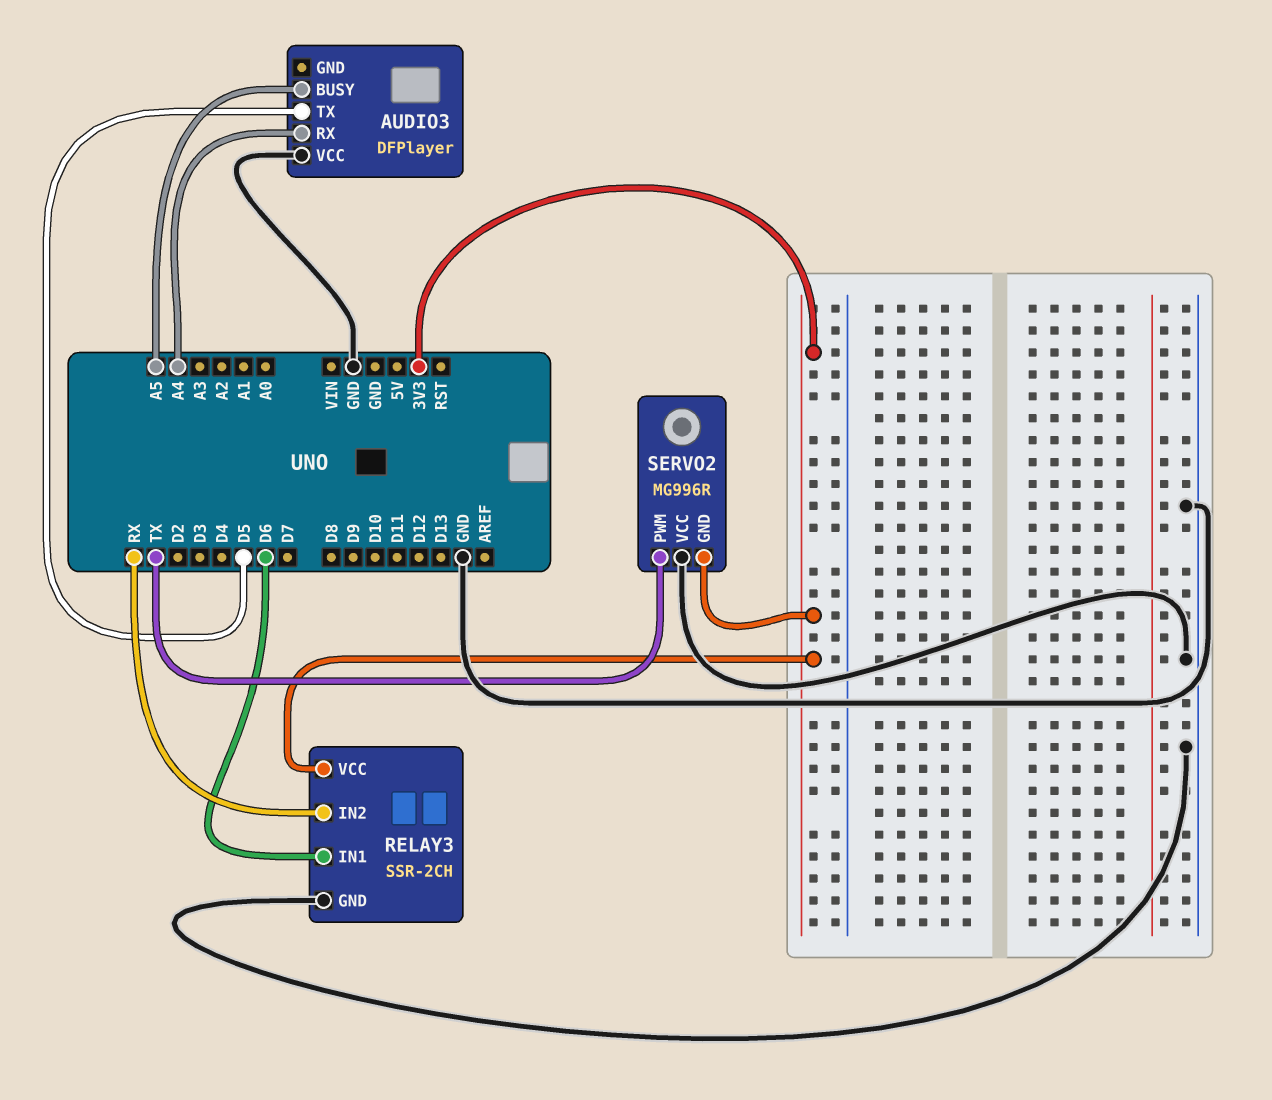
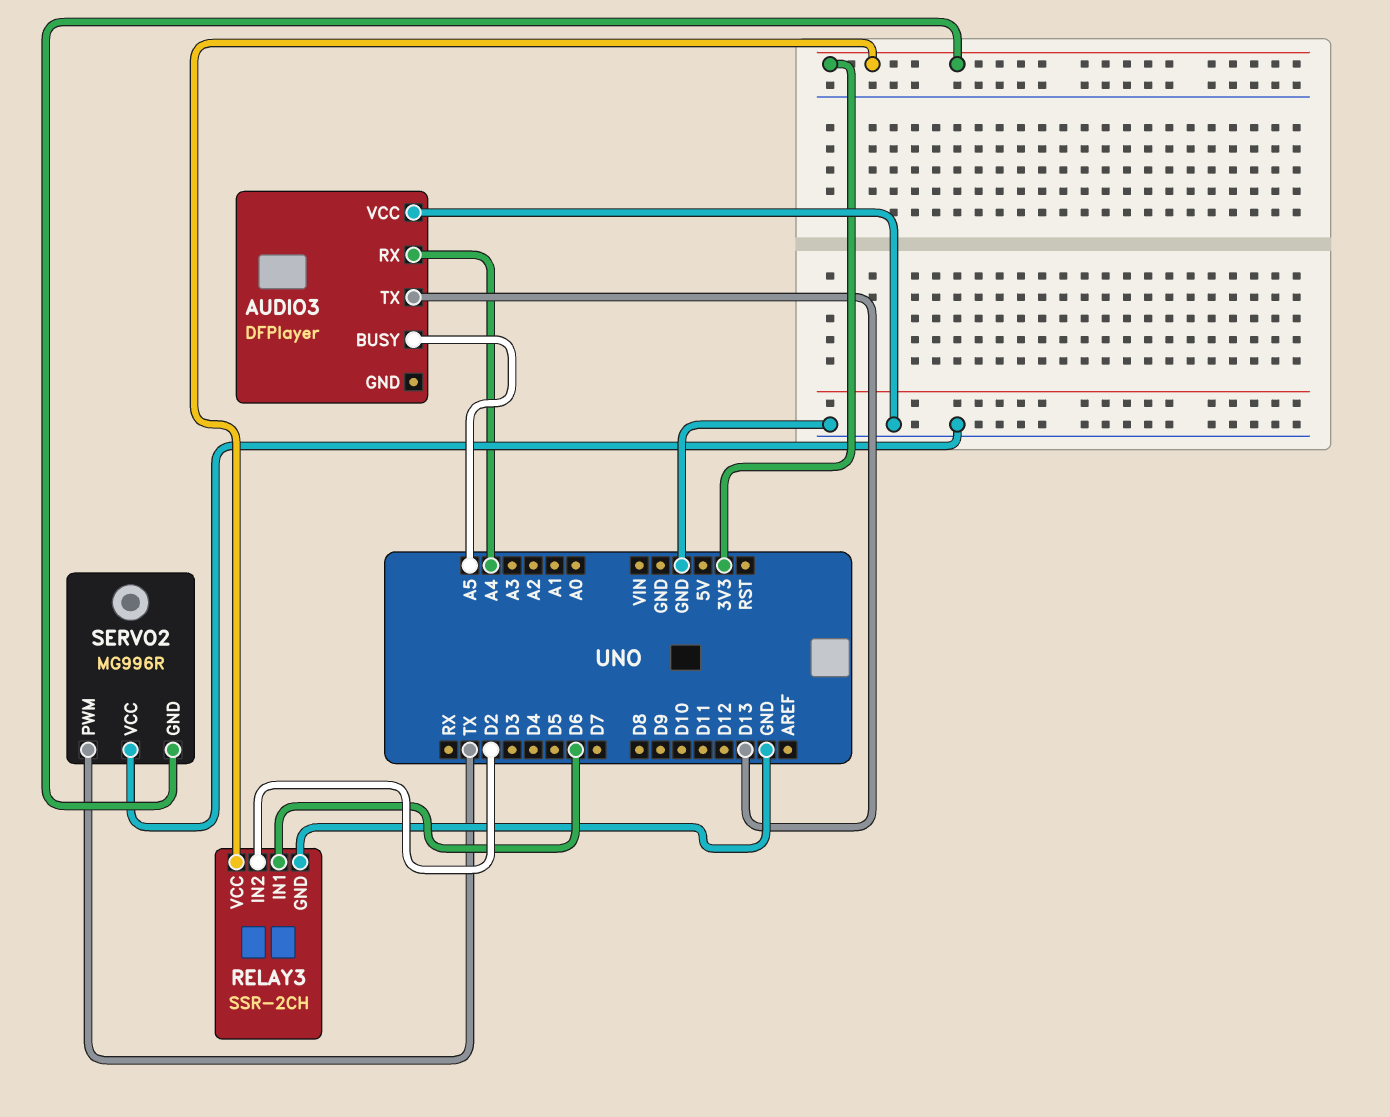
AUDIO3 pin TX: D5 -> D13
RELAY3 pin IN2: RX -> D2

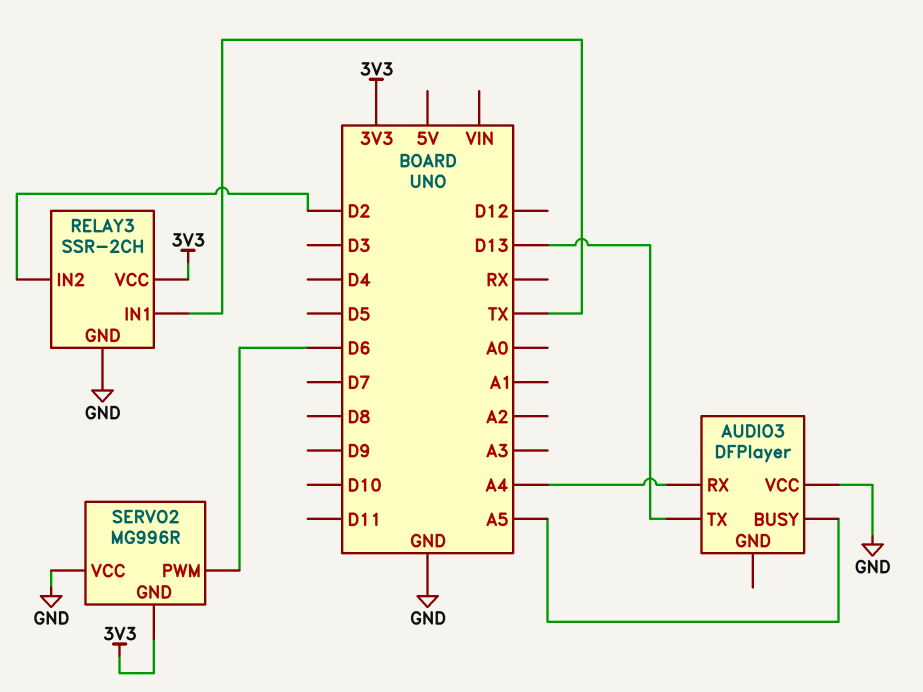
RELAY3 pin IN1: D6 -> TX
SERVO2 pin PWM: TX -> D6

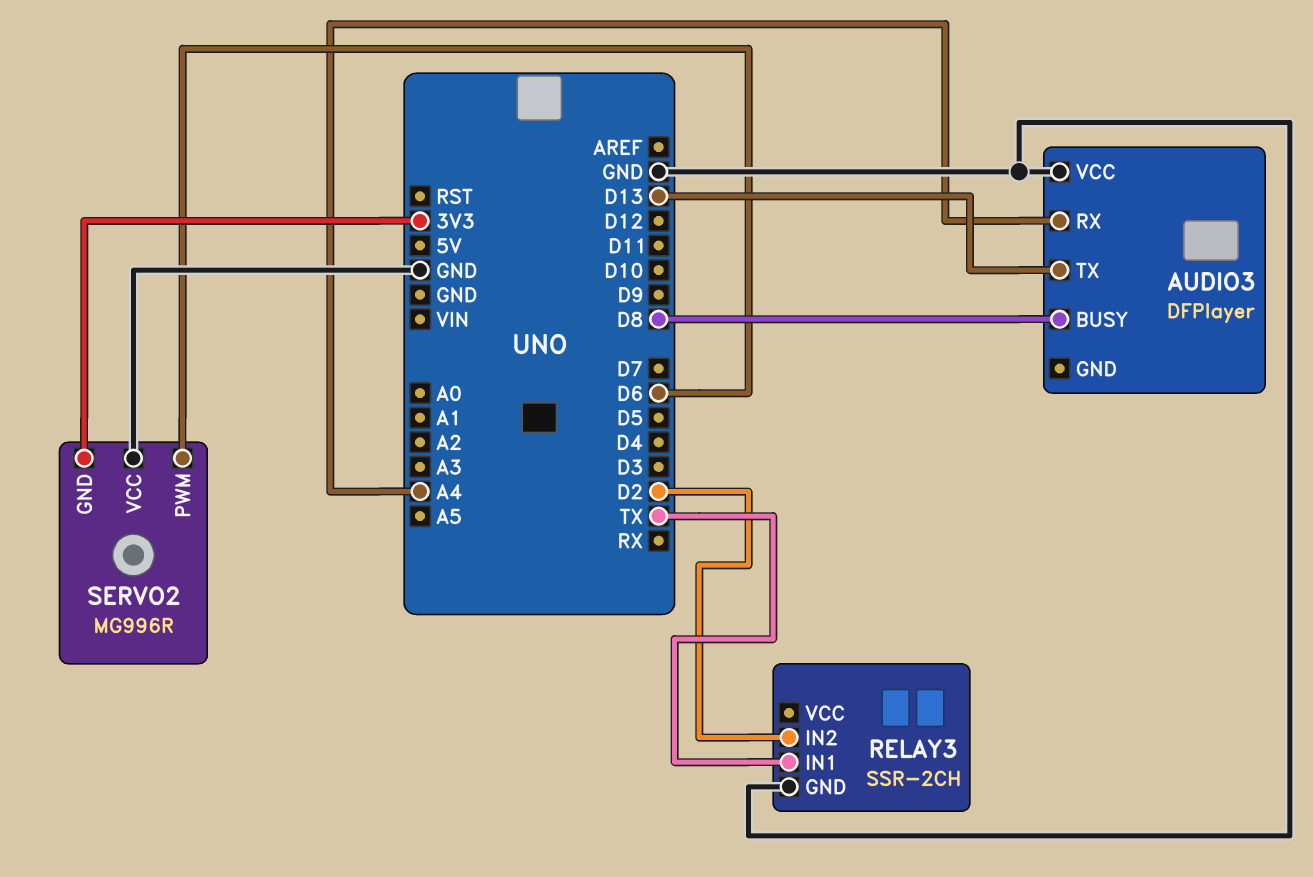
AUDIO3 pin BUSY: A5 -> D8
RELAY3 pin VCC: 3V3 -> none

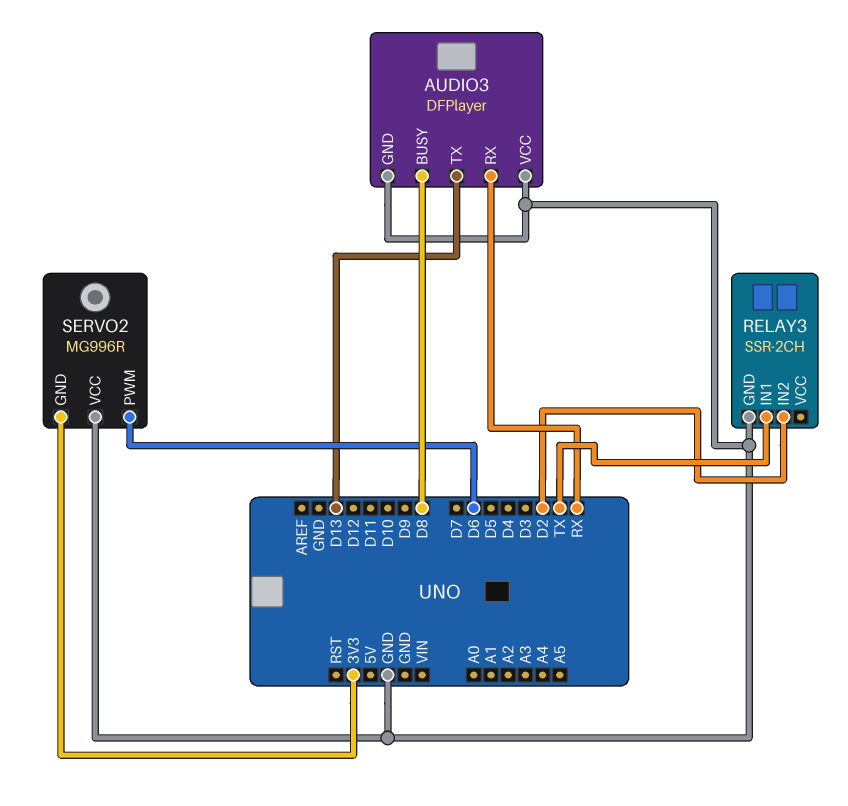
AUDIO3 pin GND: none -> GND
AUDIO3 pin RX: A4 -> RX

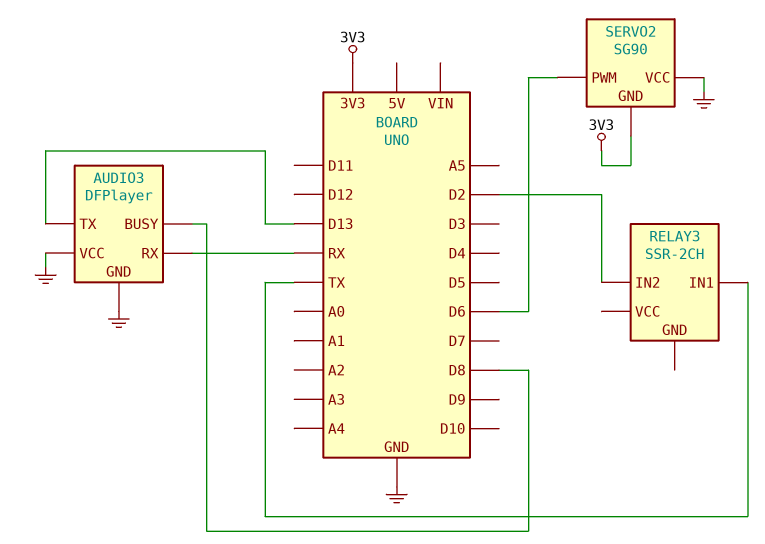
RELAY3 pin GND: GND -> none
SERVO2: MG996R -> SG90

